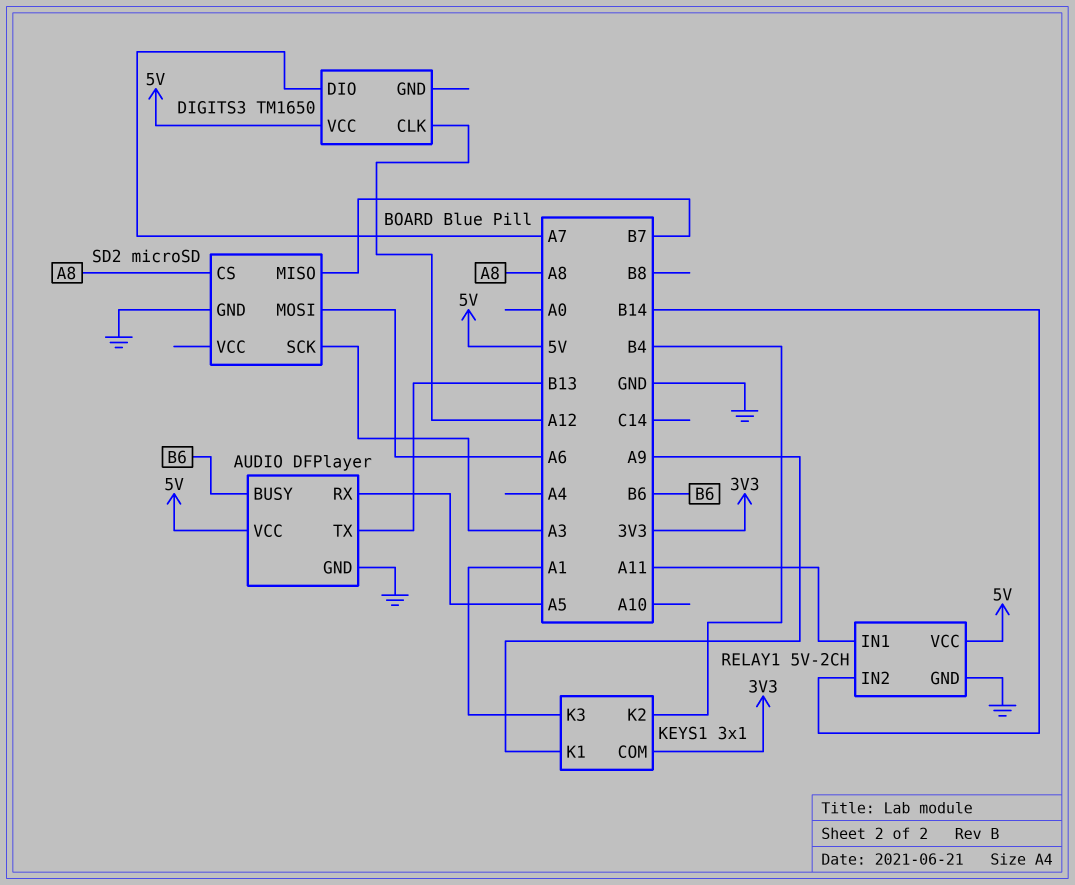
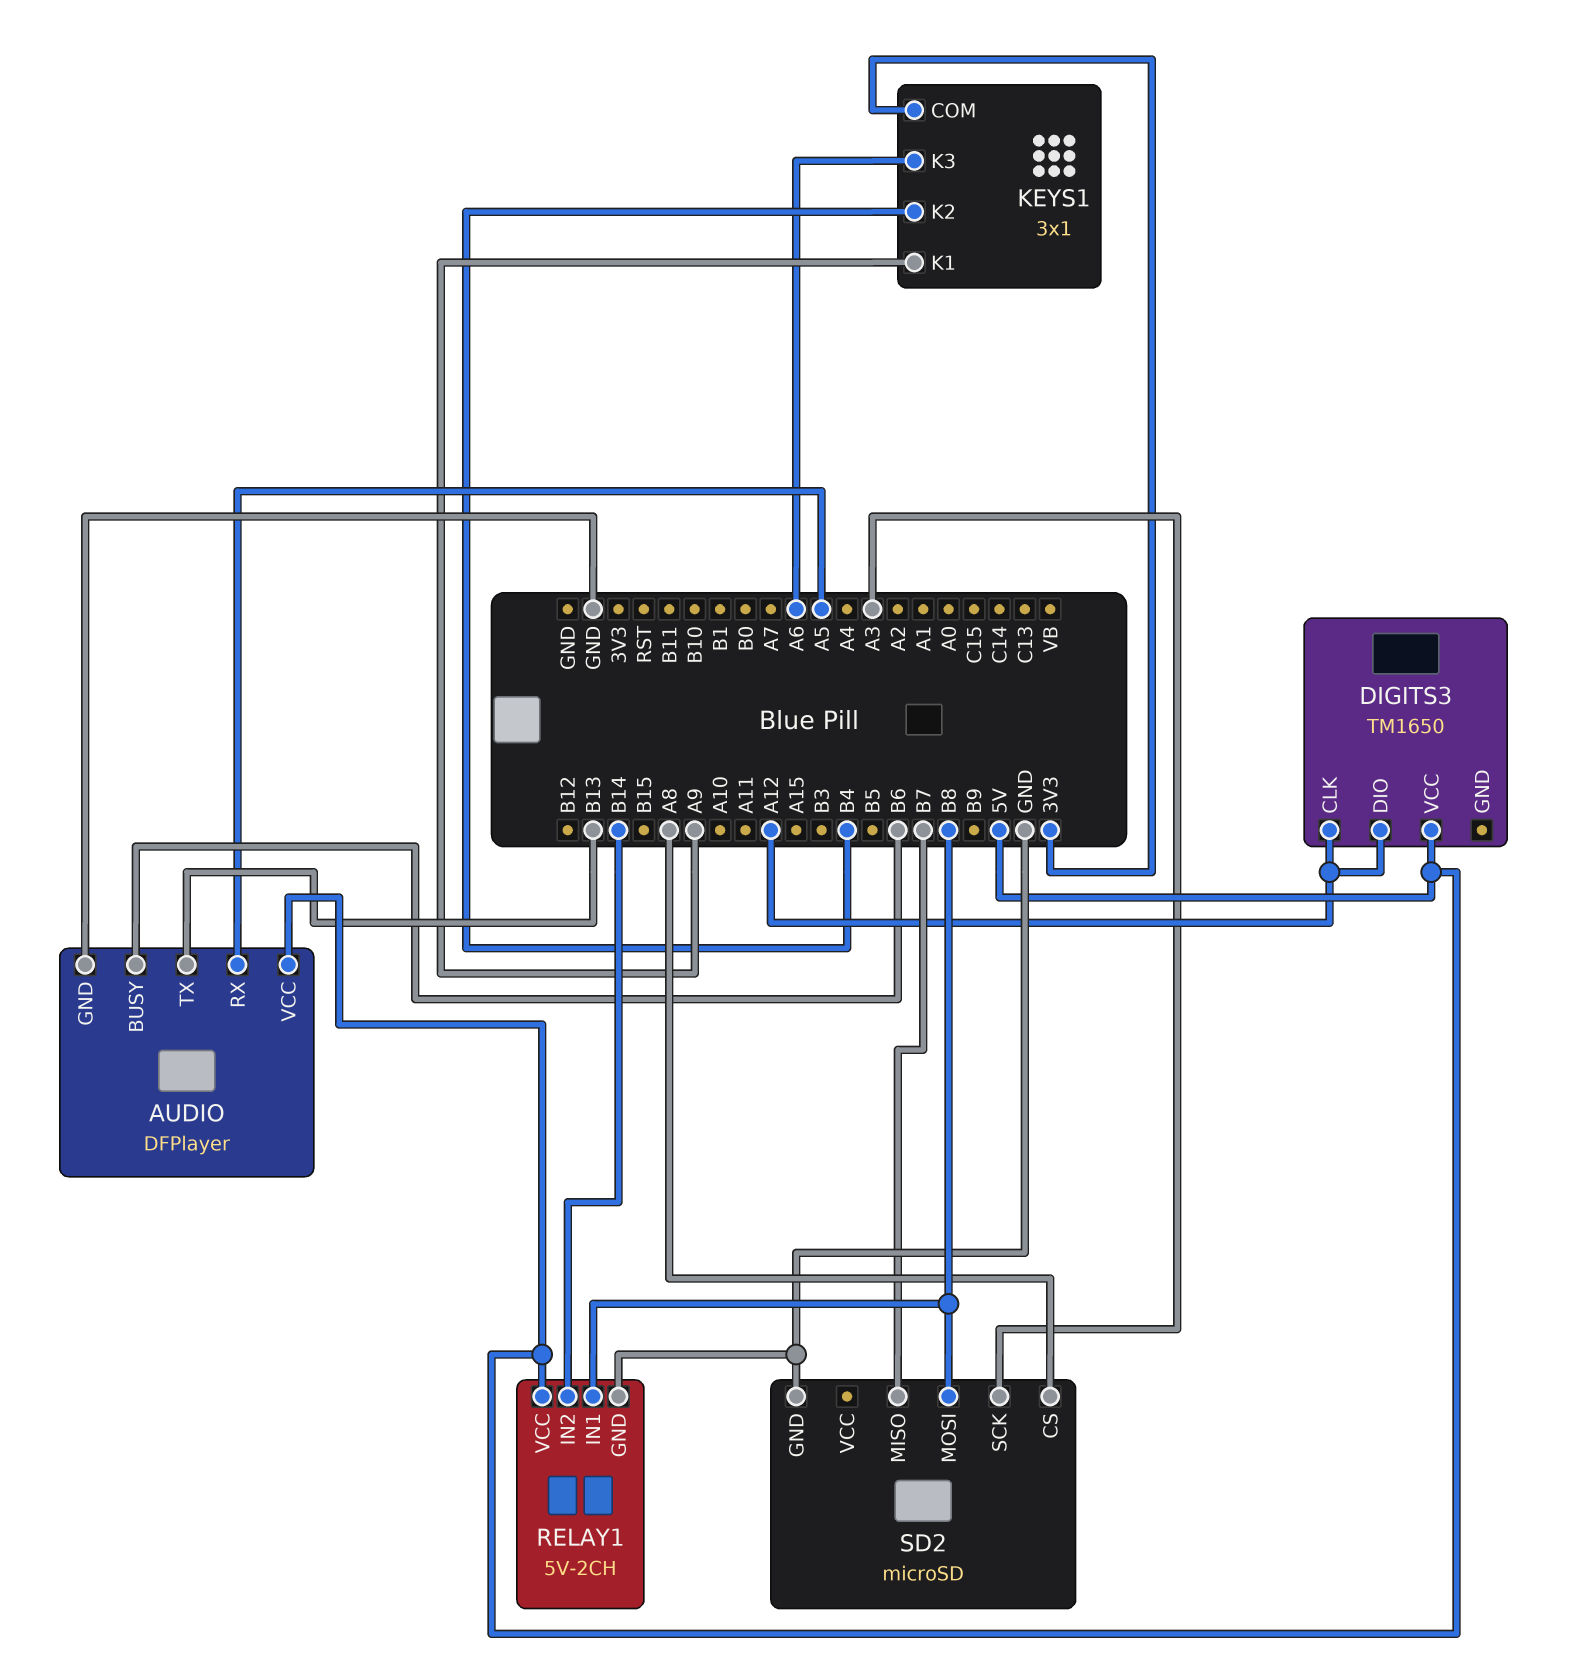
DIGITS3 pin DIO: A7 -> A12
KEYS1 pin K3: A1 -> A6
RELAY1 pin IN1: A11 -> B8
SD2 pin MOSI: A6 -> B8

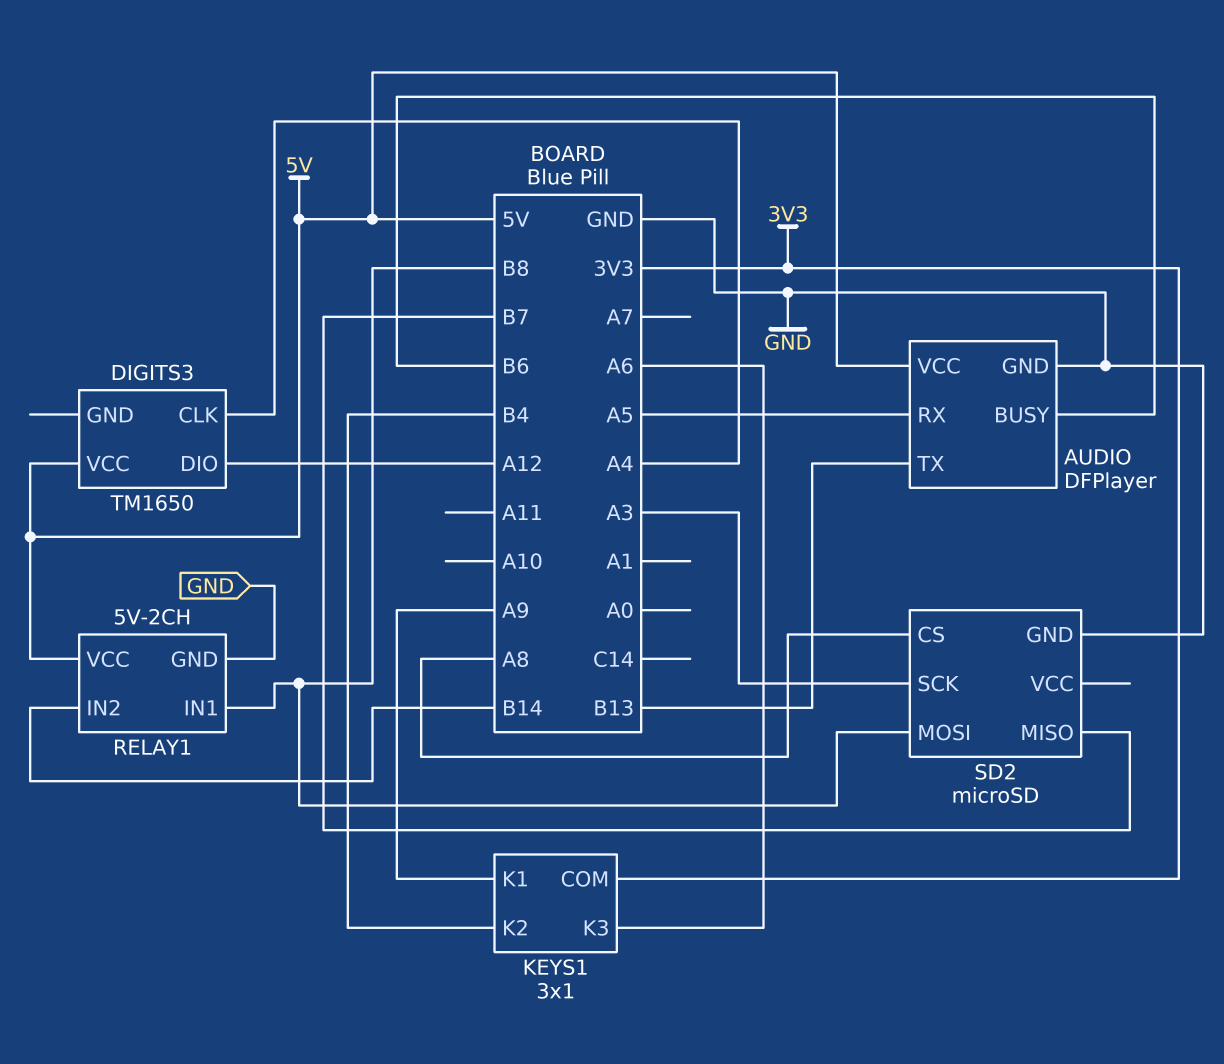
DIGITS3 pin CLK: A12 -> A4

